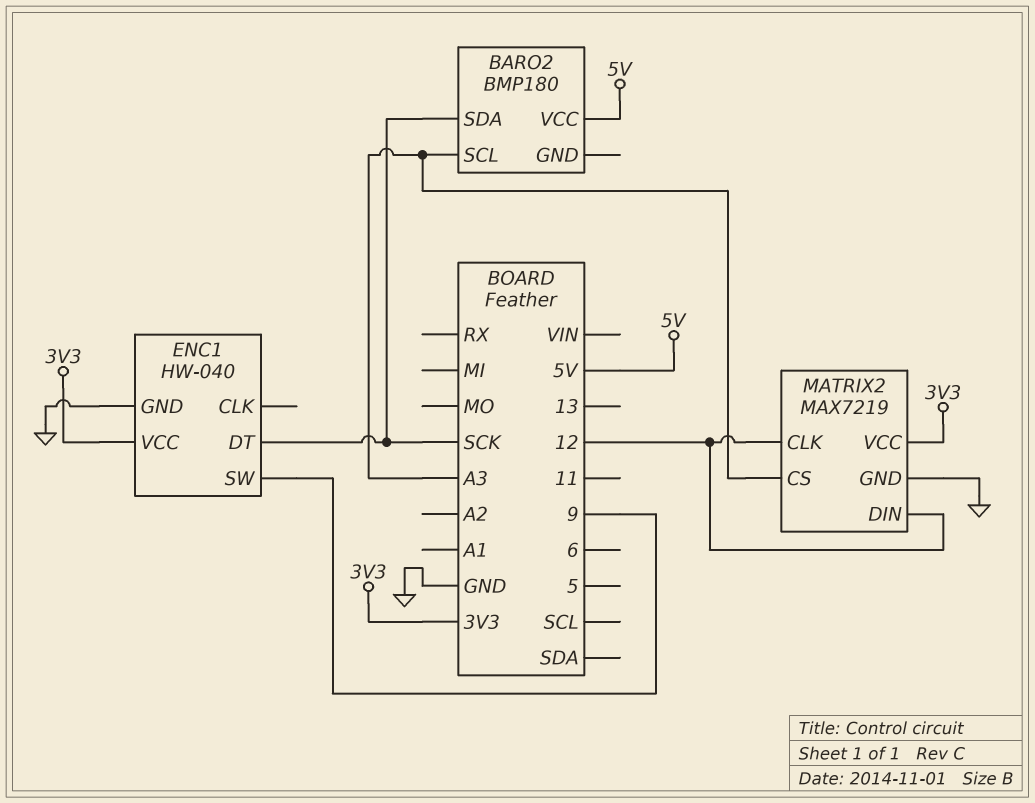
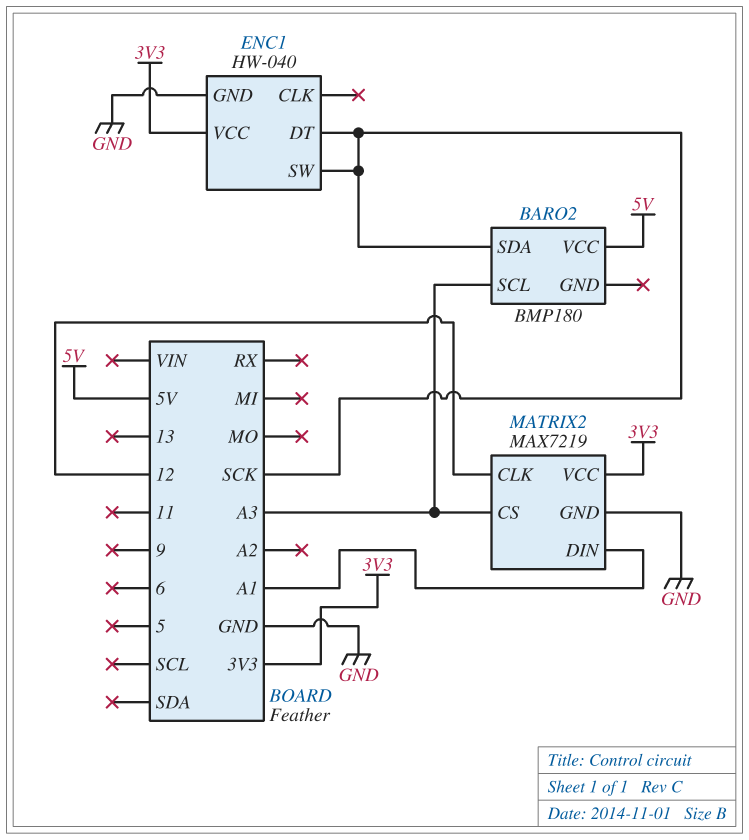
ENC1 pin SW: 9 -> SCK
MATRIX2 pin DIN: 12 -> A1

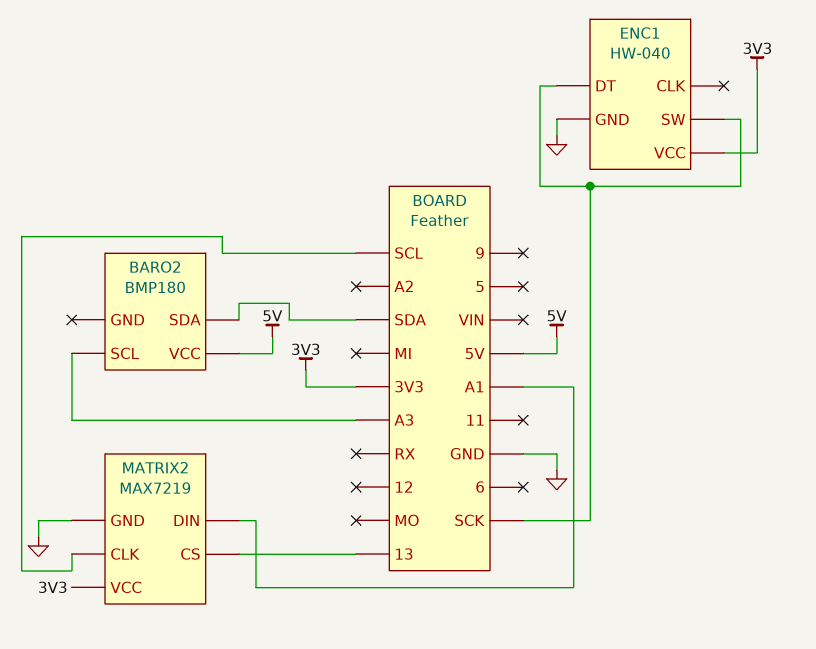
BARO2 pin SDA: SCK -> SDA
MATRIX2 pin CLK: 12 -> SCL
MATRIX2 pin CS: A3 -> 13

